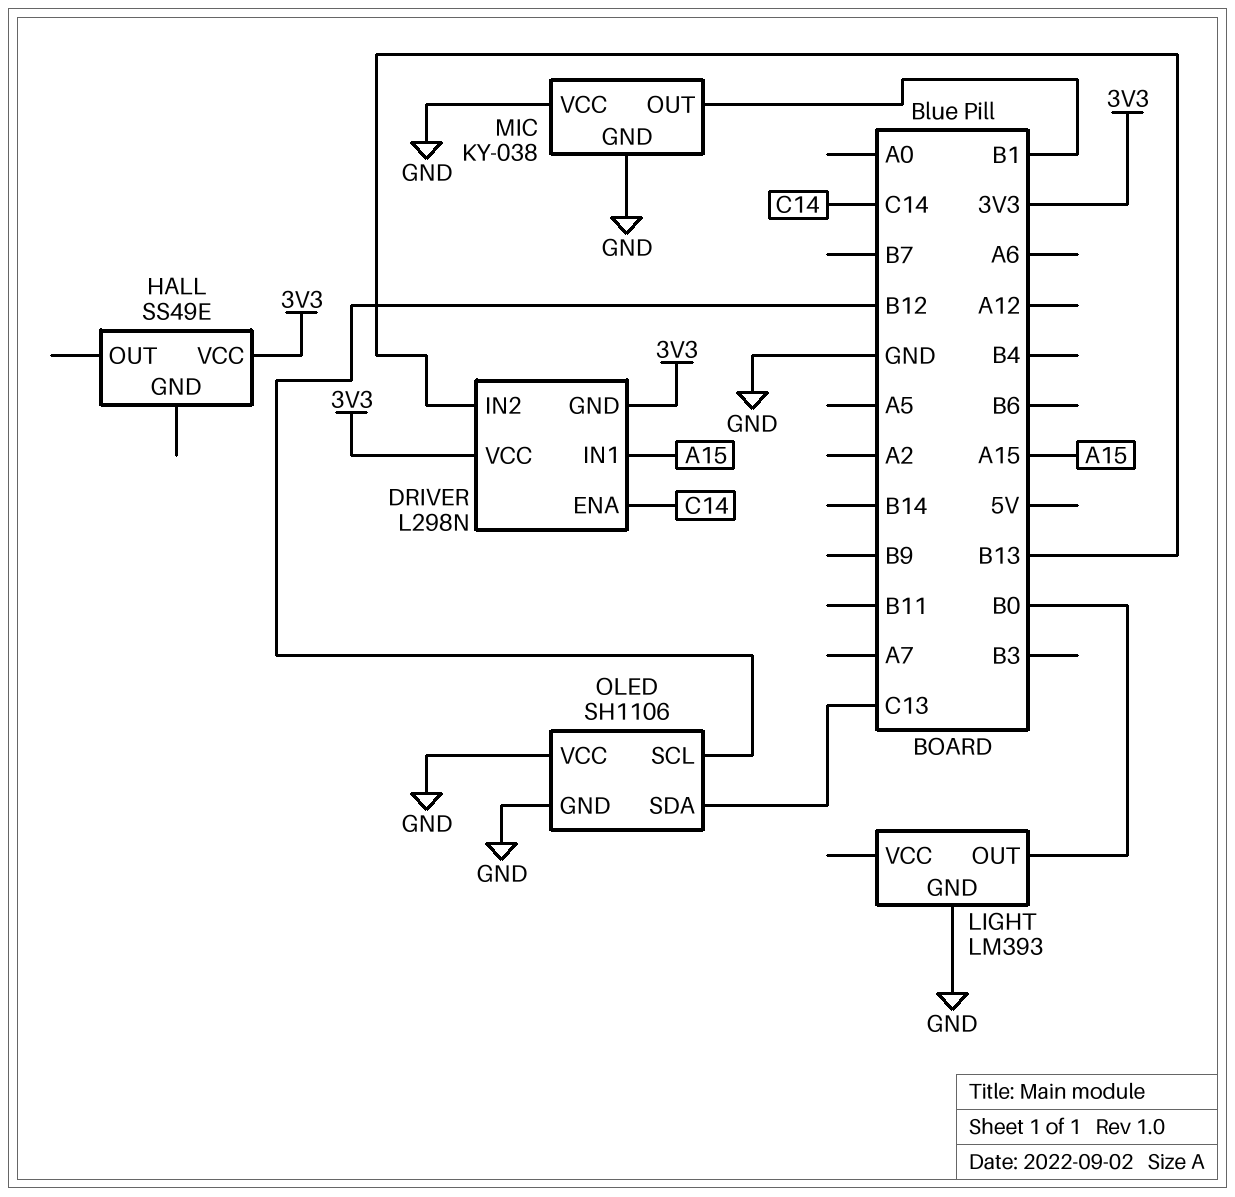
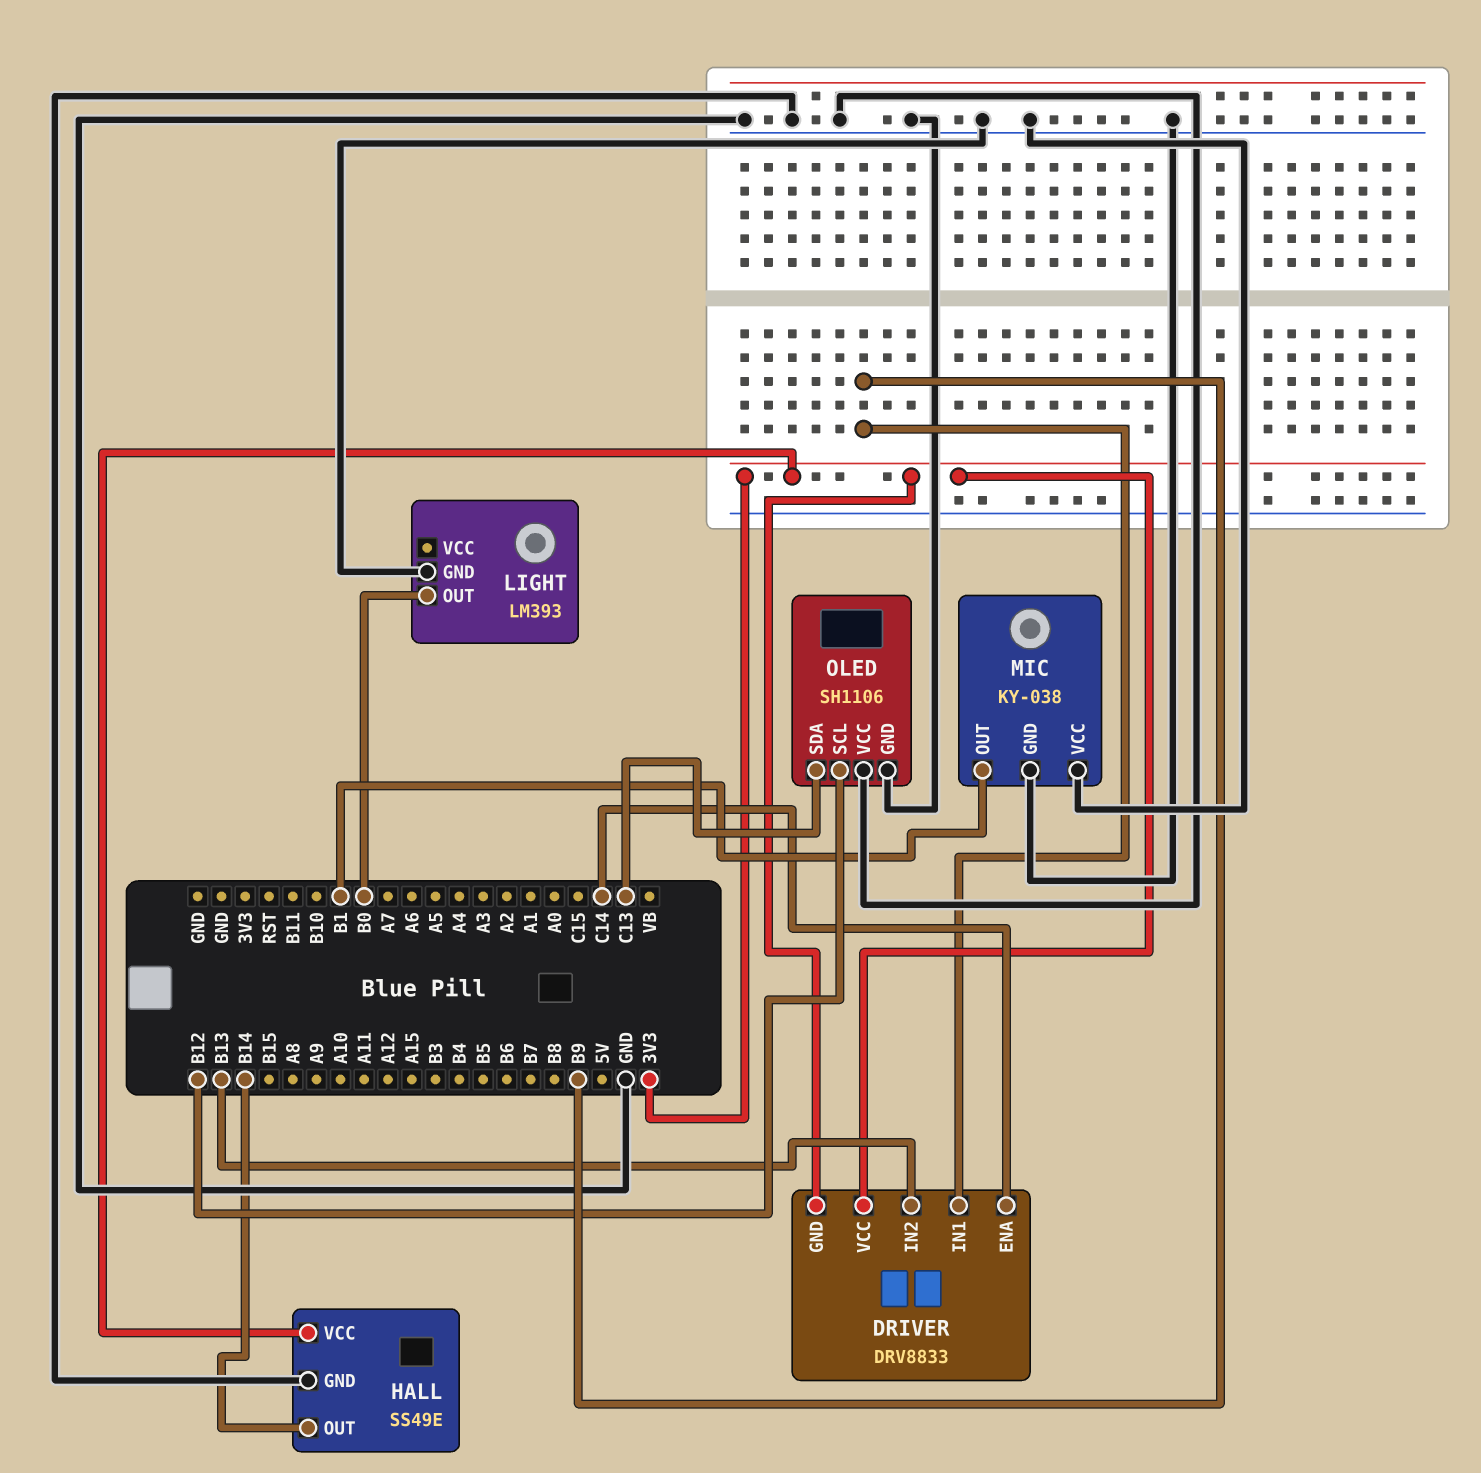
DRIVER: L298N -> DRV8833
DRIVER pin IN1: A15 -> B9
HALL pin GND: none -> GND
HALL pin OUT: none -> B14

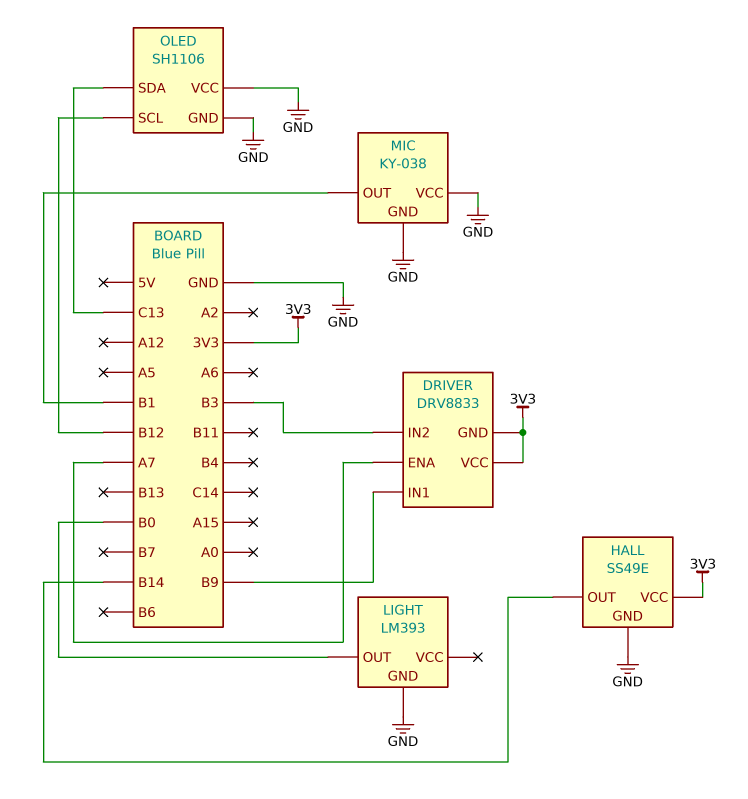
DRIVER pin ENA: C14 -> A7
DRIVER pin IN2: B13 -> B3

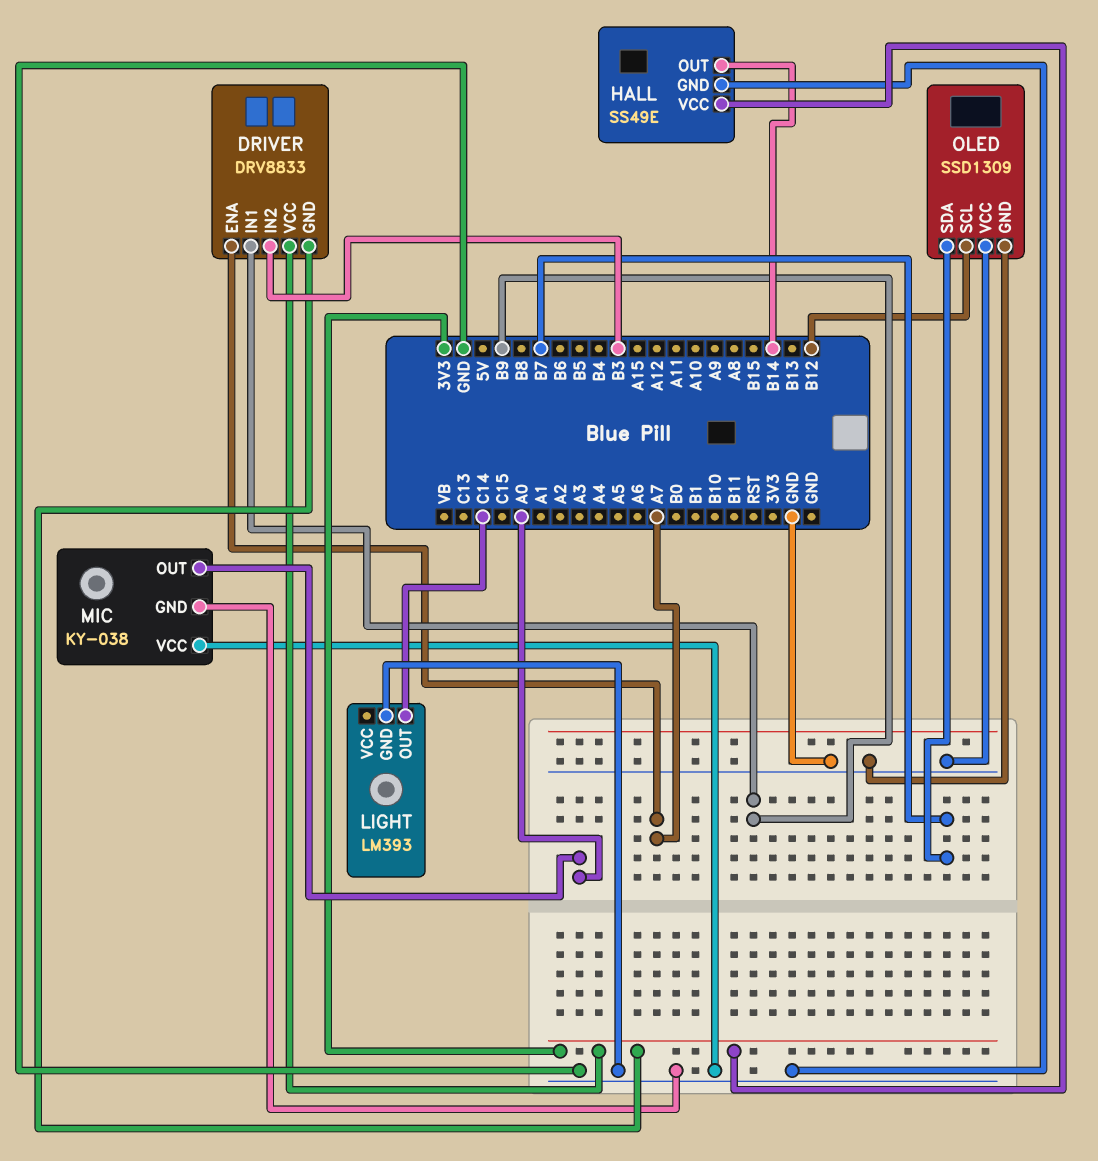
LIGHT pin OUT: B0 -> C14
MIC pin OUT: B1 -> A0
OLED: SH1106 -> SSD1309
OLED pin SDA: C13 -> B7

